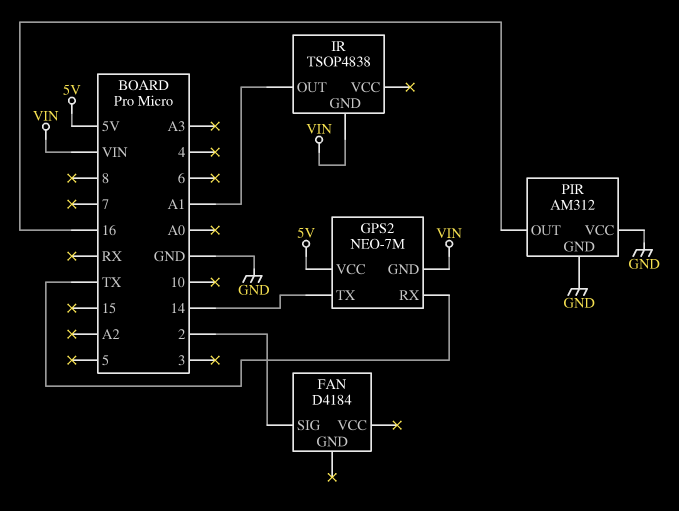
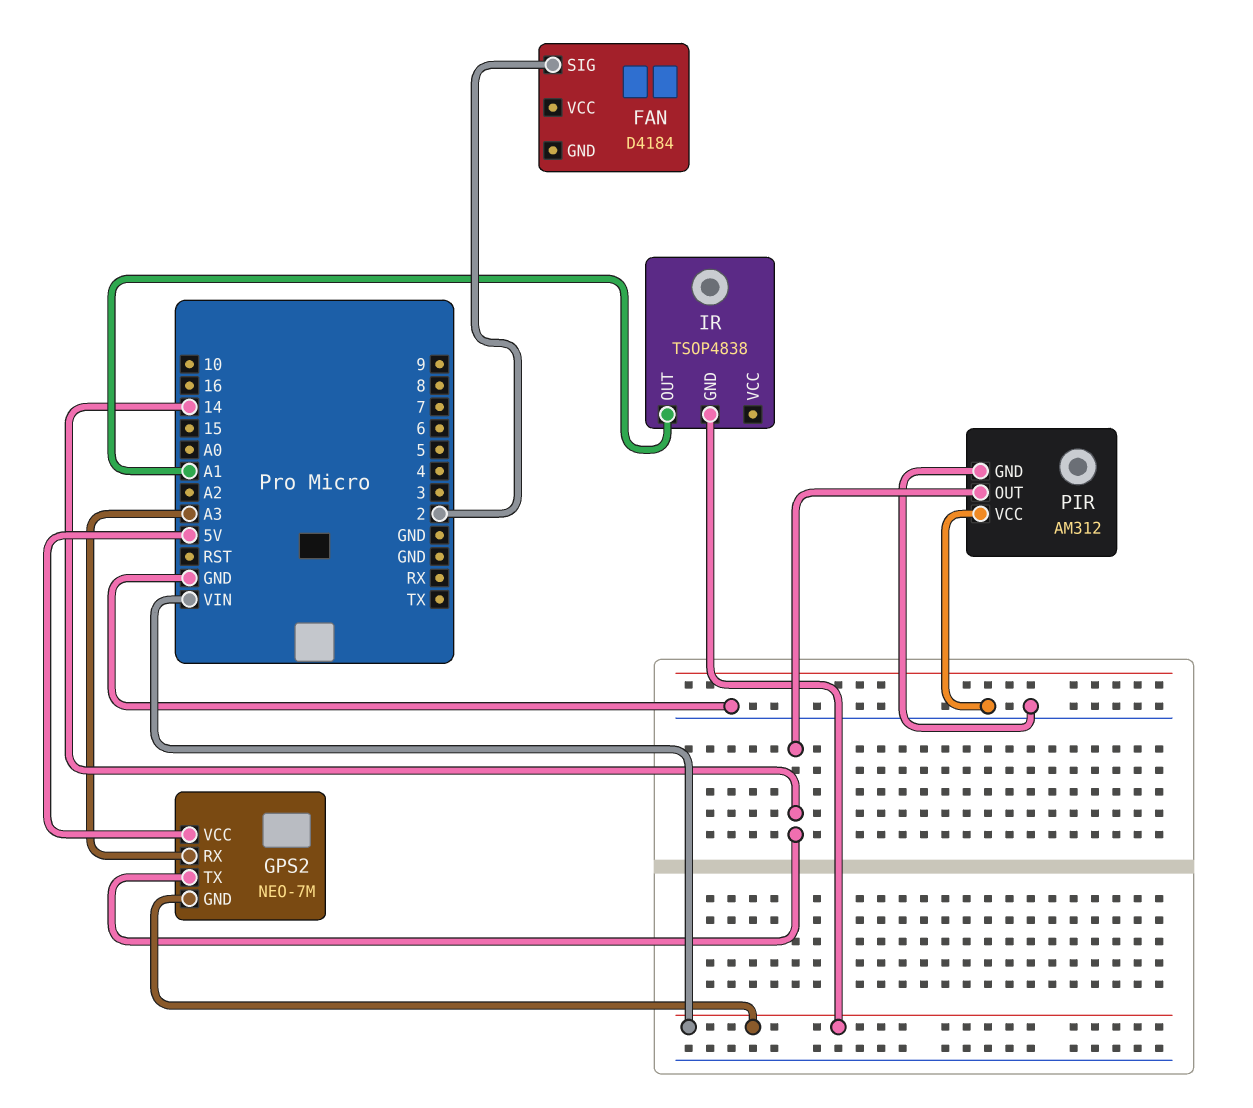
GPS2 pin RX: TX -> A3
PIR pin OUT: 16 -> 14

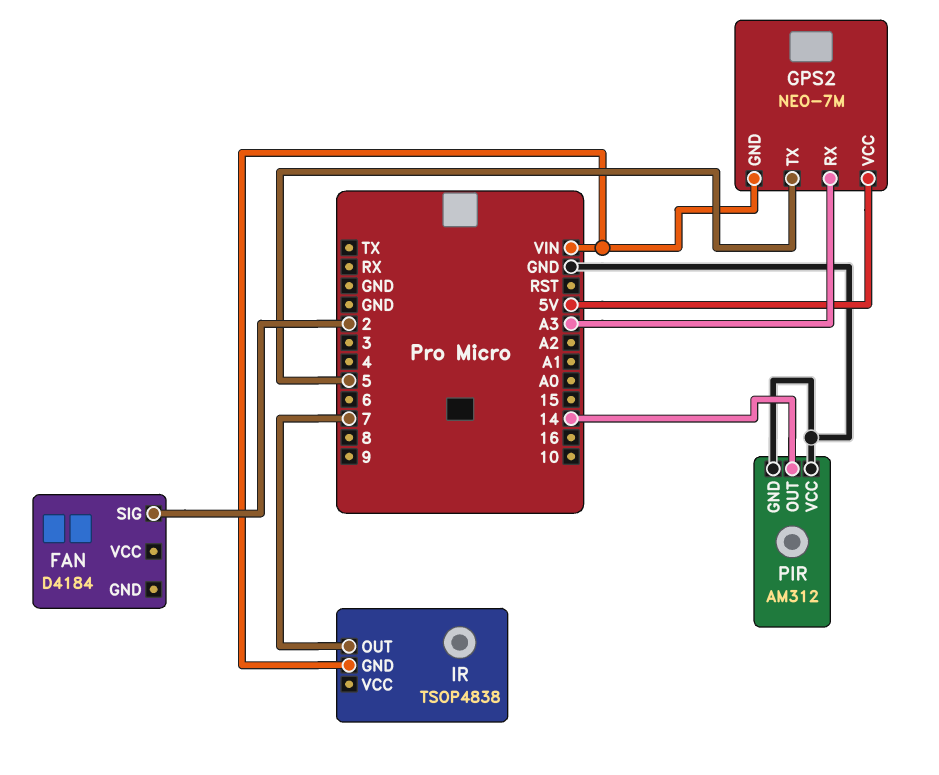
GPS2 pin TX: 14 -> 5
IR pin OUT: A1 -> 7

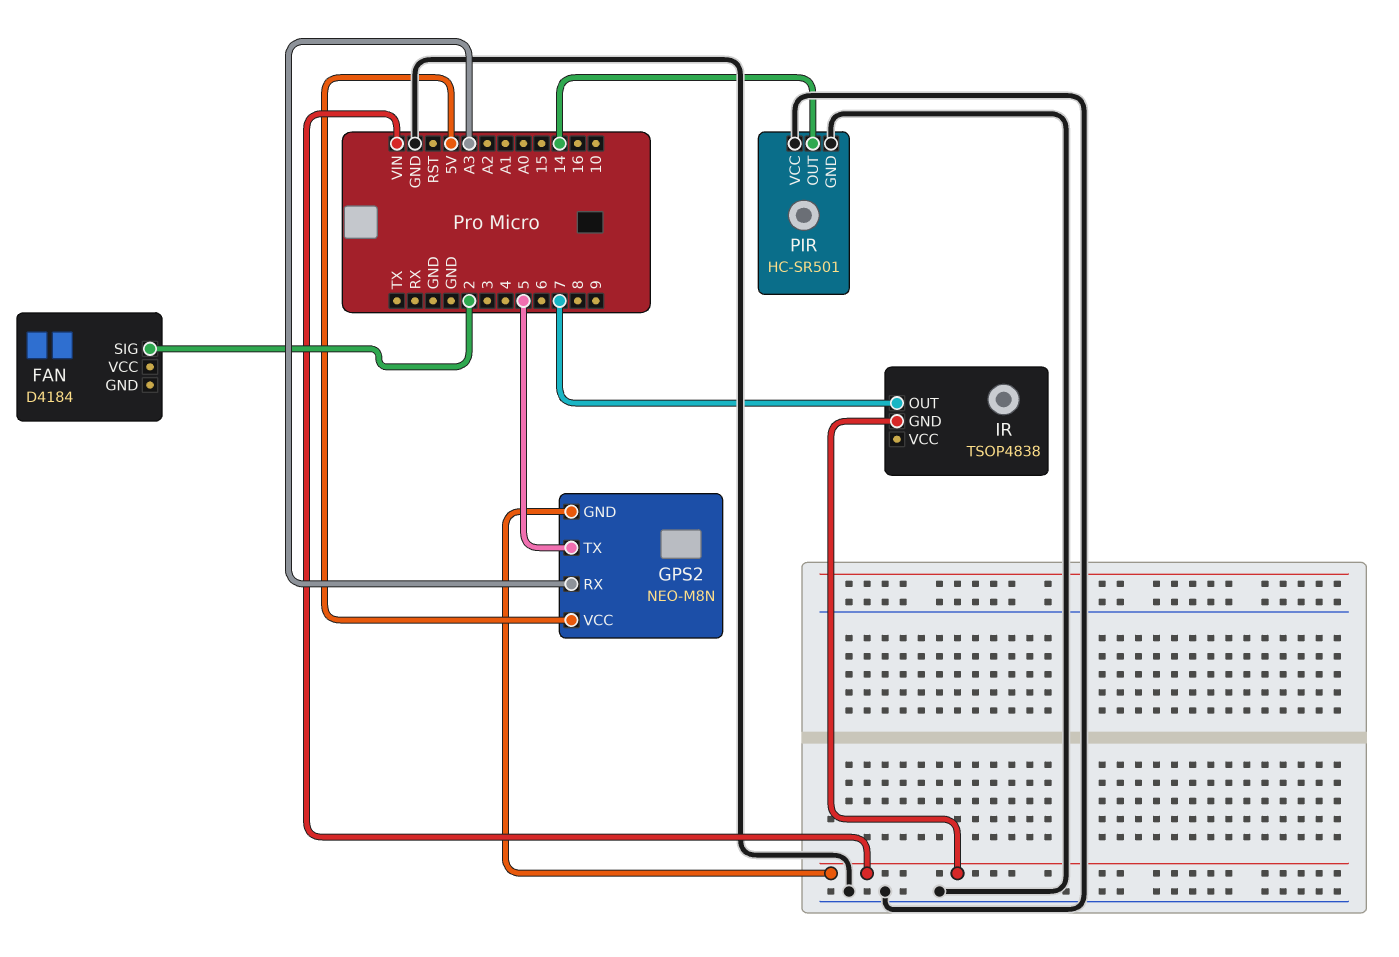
GPS2: NEO-7M -> NEO-M8N
PIR: AM312 -> HC-SR501

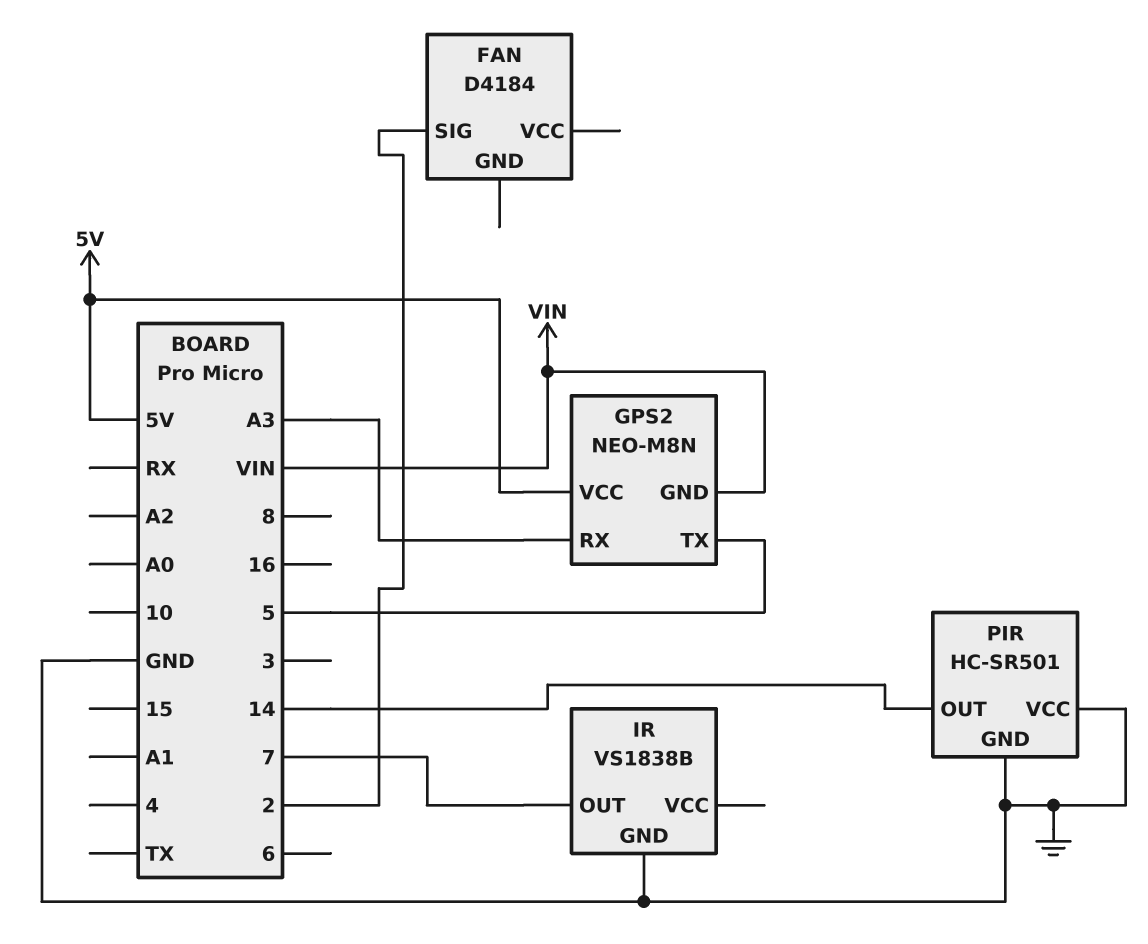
IR: TSOP4838 -> VS1838B
IR pin GND: VIN -> GND

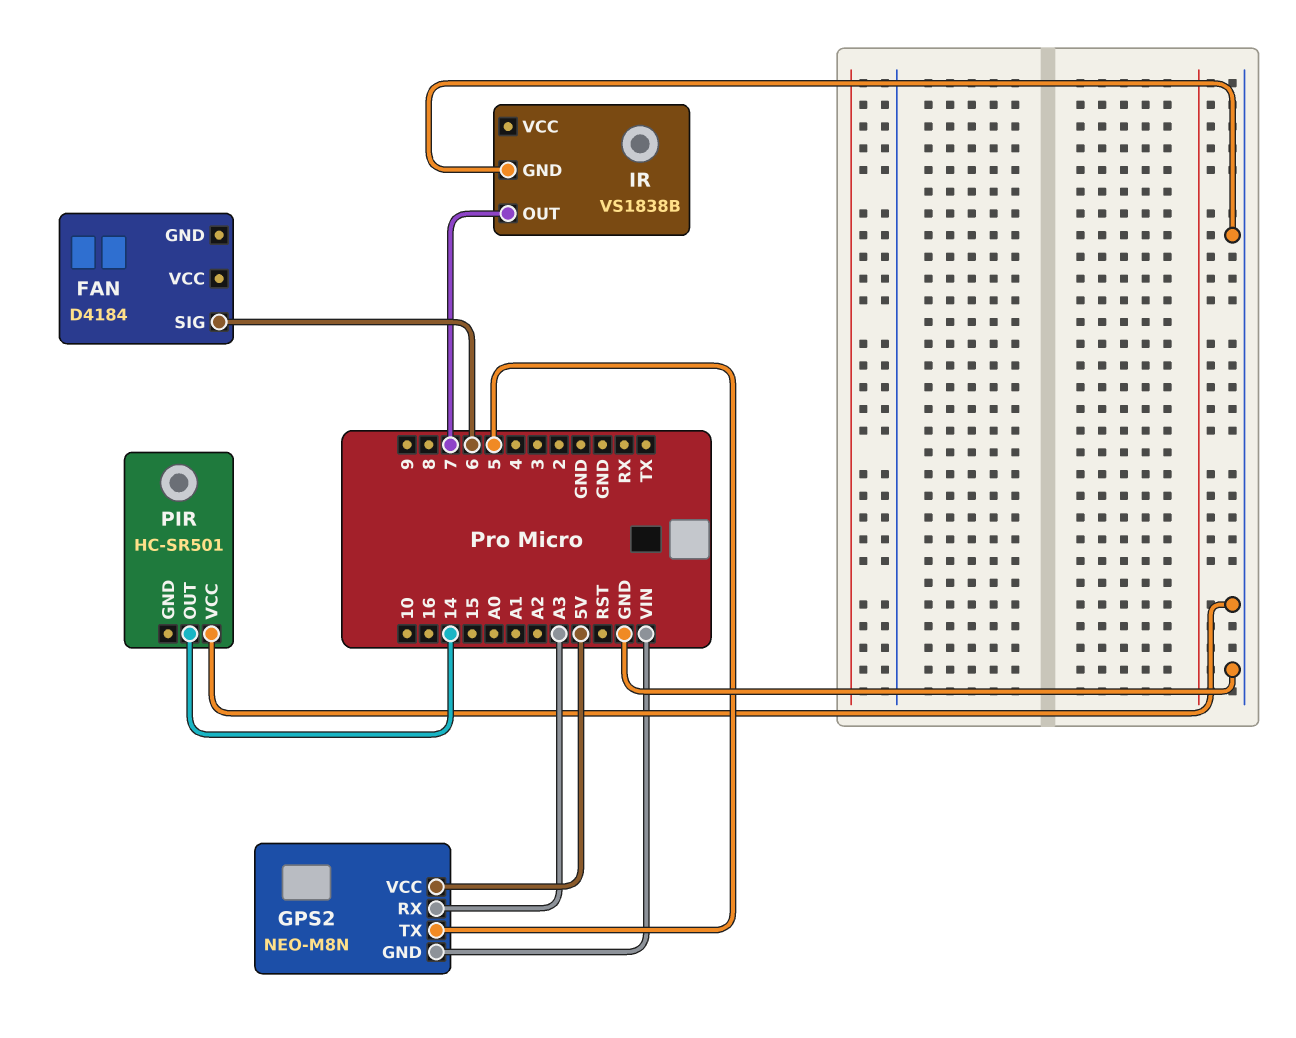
FAN pin SIG: 2 -> 6
PIR pin GND: GND -> none

